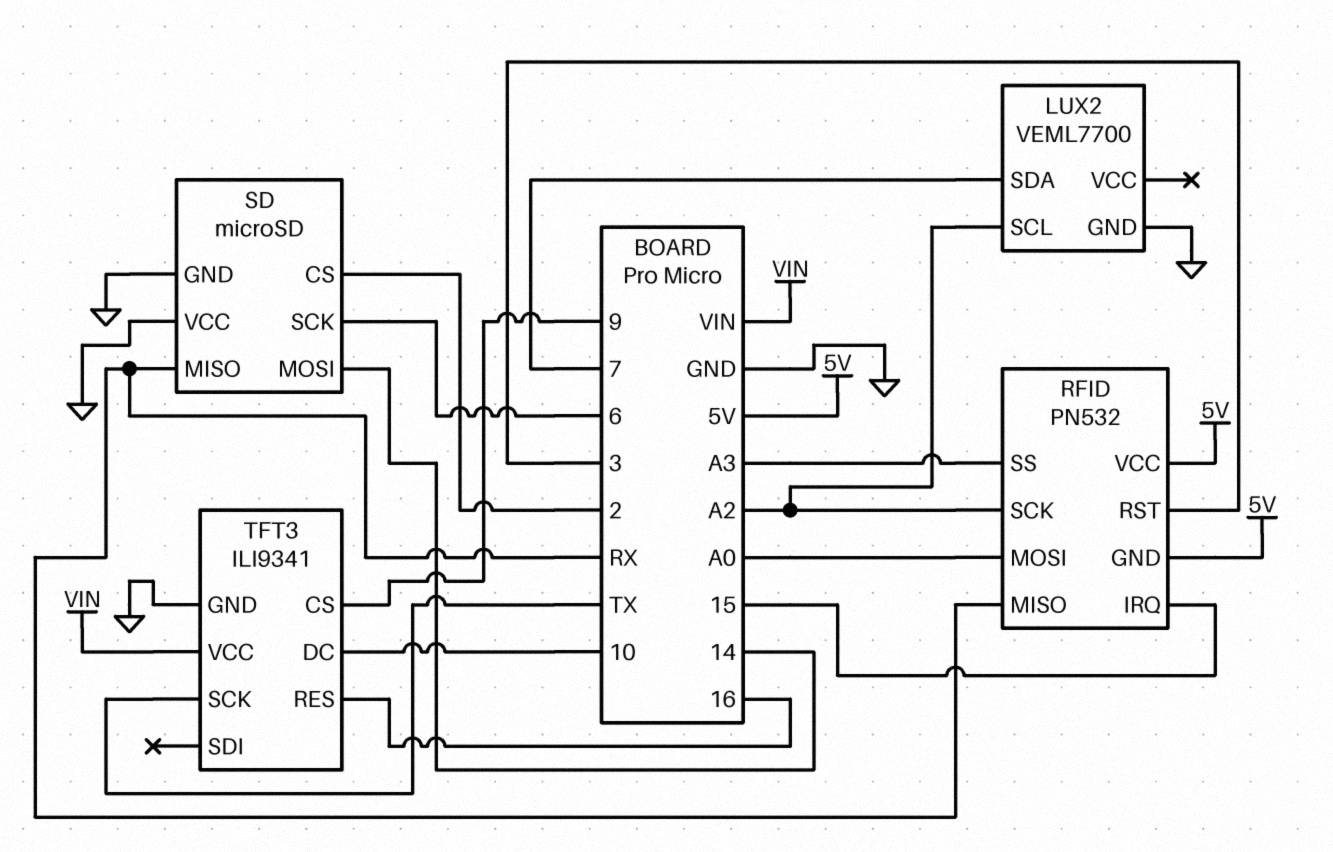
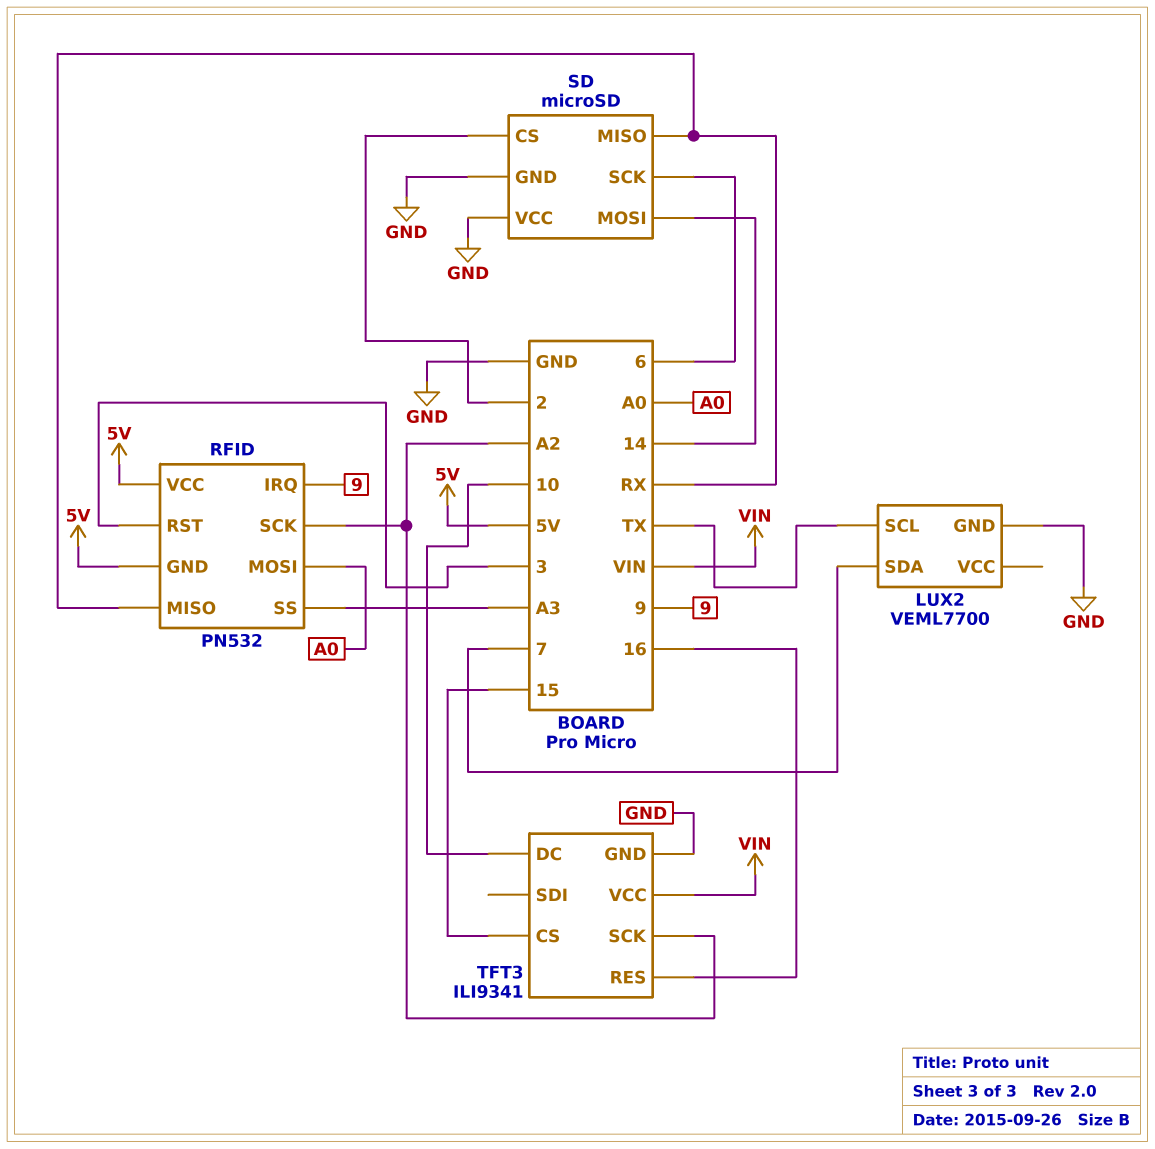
LUX2 pin SCL: A2 -> TX
RFID pin IRQ: 15 -> 9
TFT3 pin CS: 9 -> 15
TFT3 pin SCK: TX -> A2

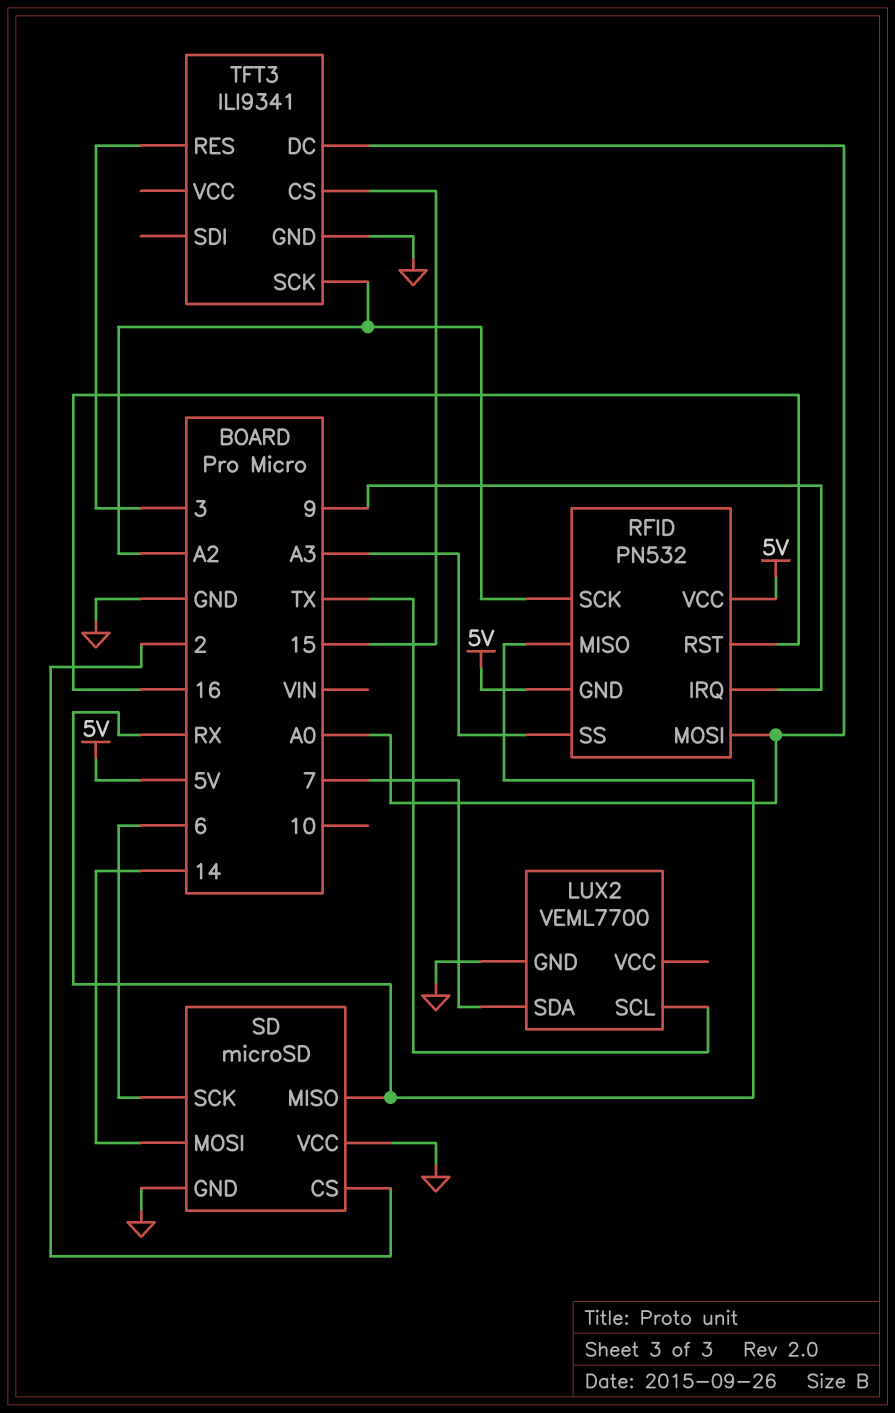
RFID pin RST: 3 -> 16
TFT3 pin DC: 10 -> A0
TFT3 pin RES: 16 -> 3
TFT3 pin VCC: VIN -> none

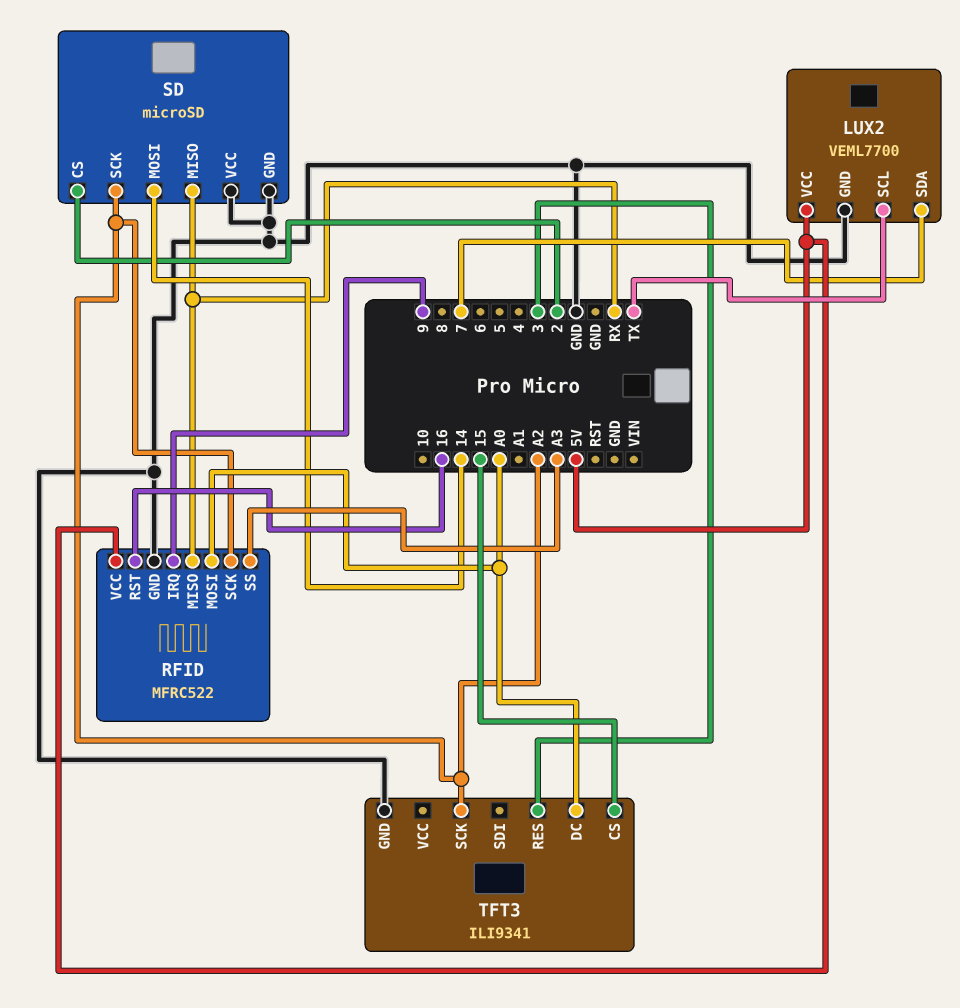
LUX2 pin VCC: none -> 5V
RFID: PN532 -> MFRC522
RFID pin GND: 5V -> GND
SD pin SCK: 6 -> A2

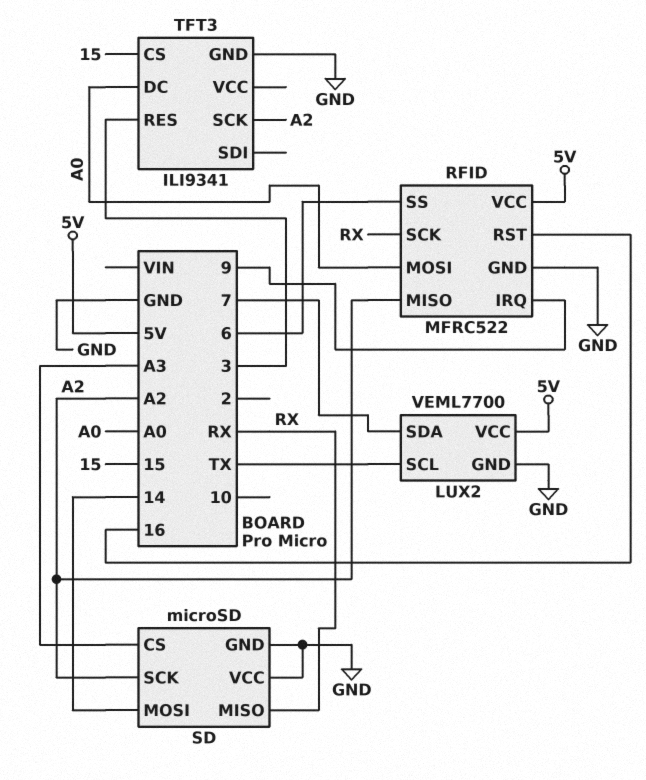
RFID pin MISO: RX -> A2
RFID pin SCK: A2 -> RX
RFID pin SS: A3 -> 6
SD pin CS: 2 -> A3

